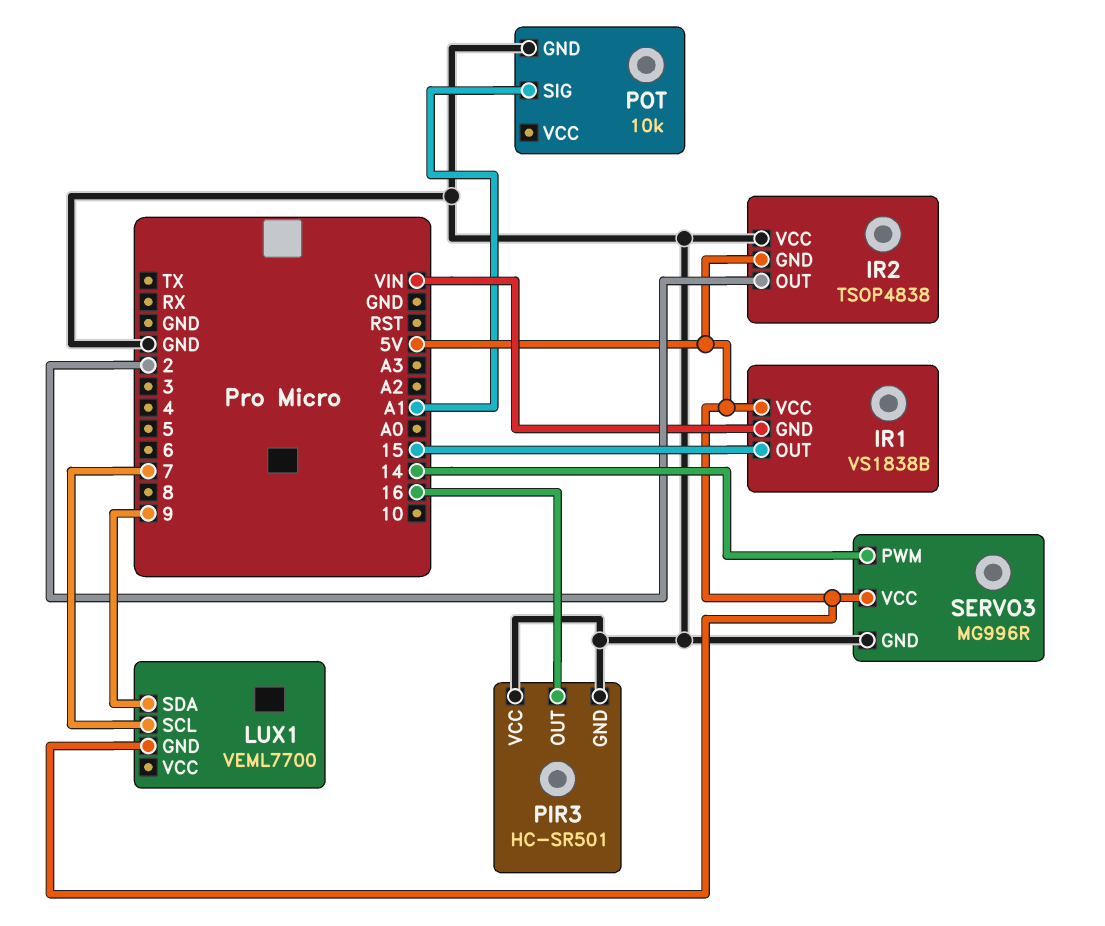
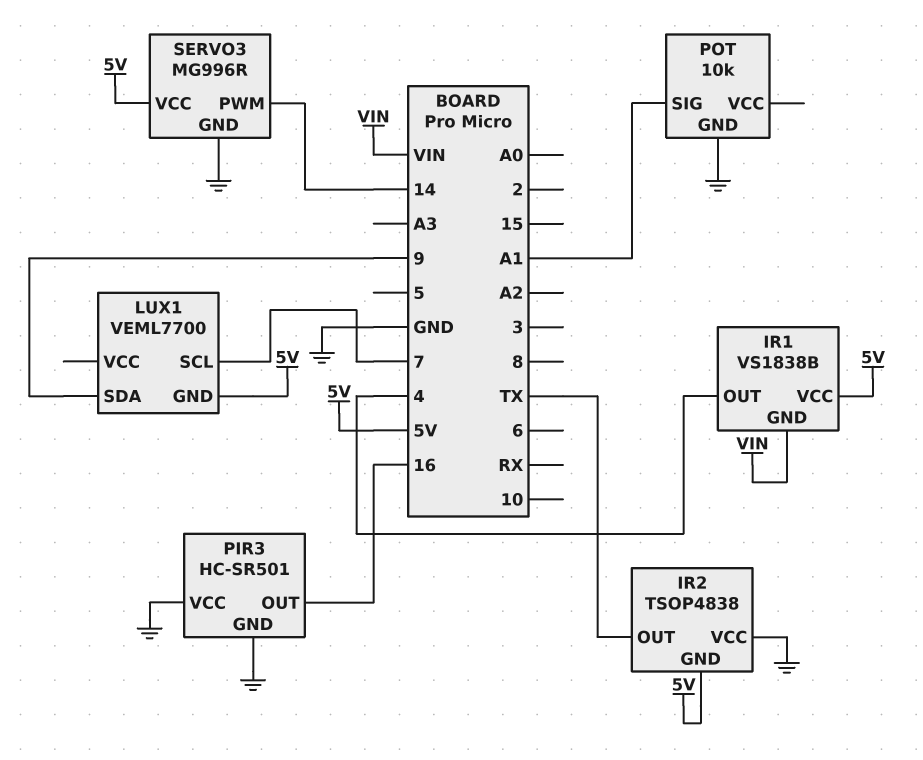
IR1 pin OUT: 15 -> 4
IR2 pin OUT: 2 -> TX

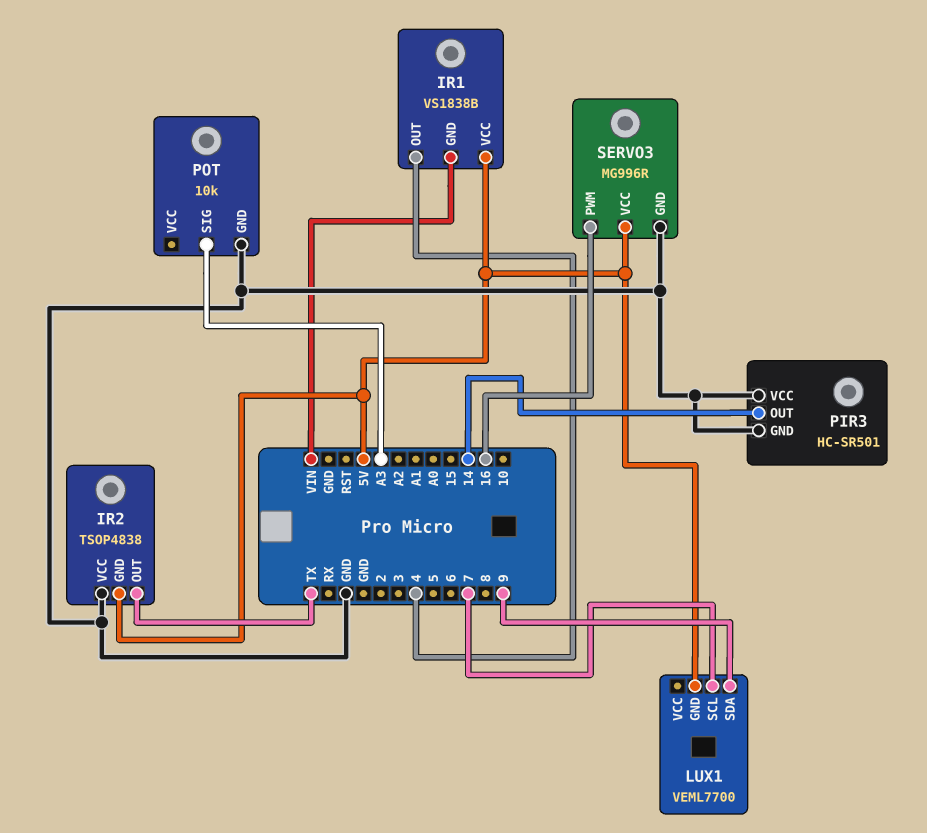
PIR3 pin OUT: 16 -> 14
POT pin SIG: A1 -> A3
SERVO3 pin PWM: 14 -> 16

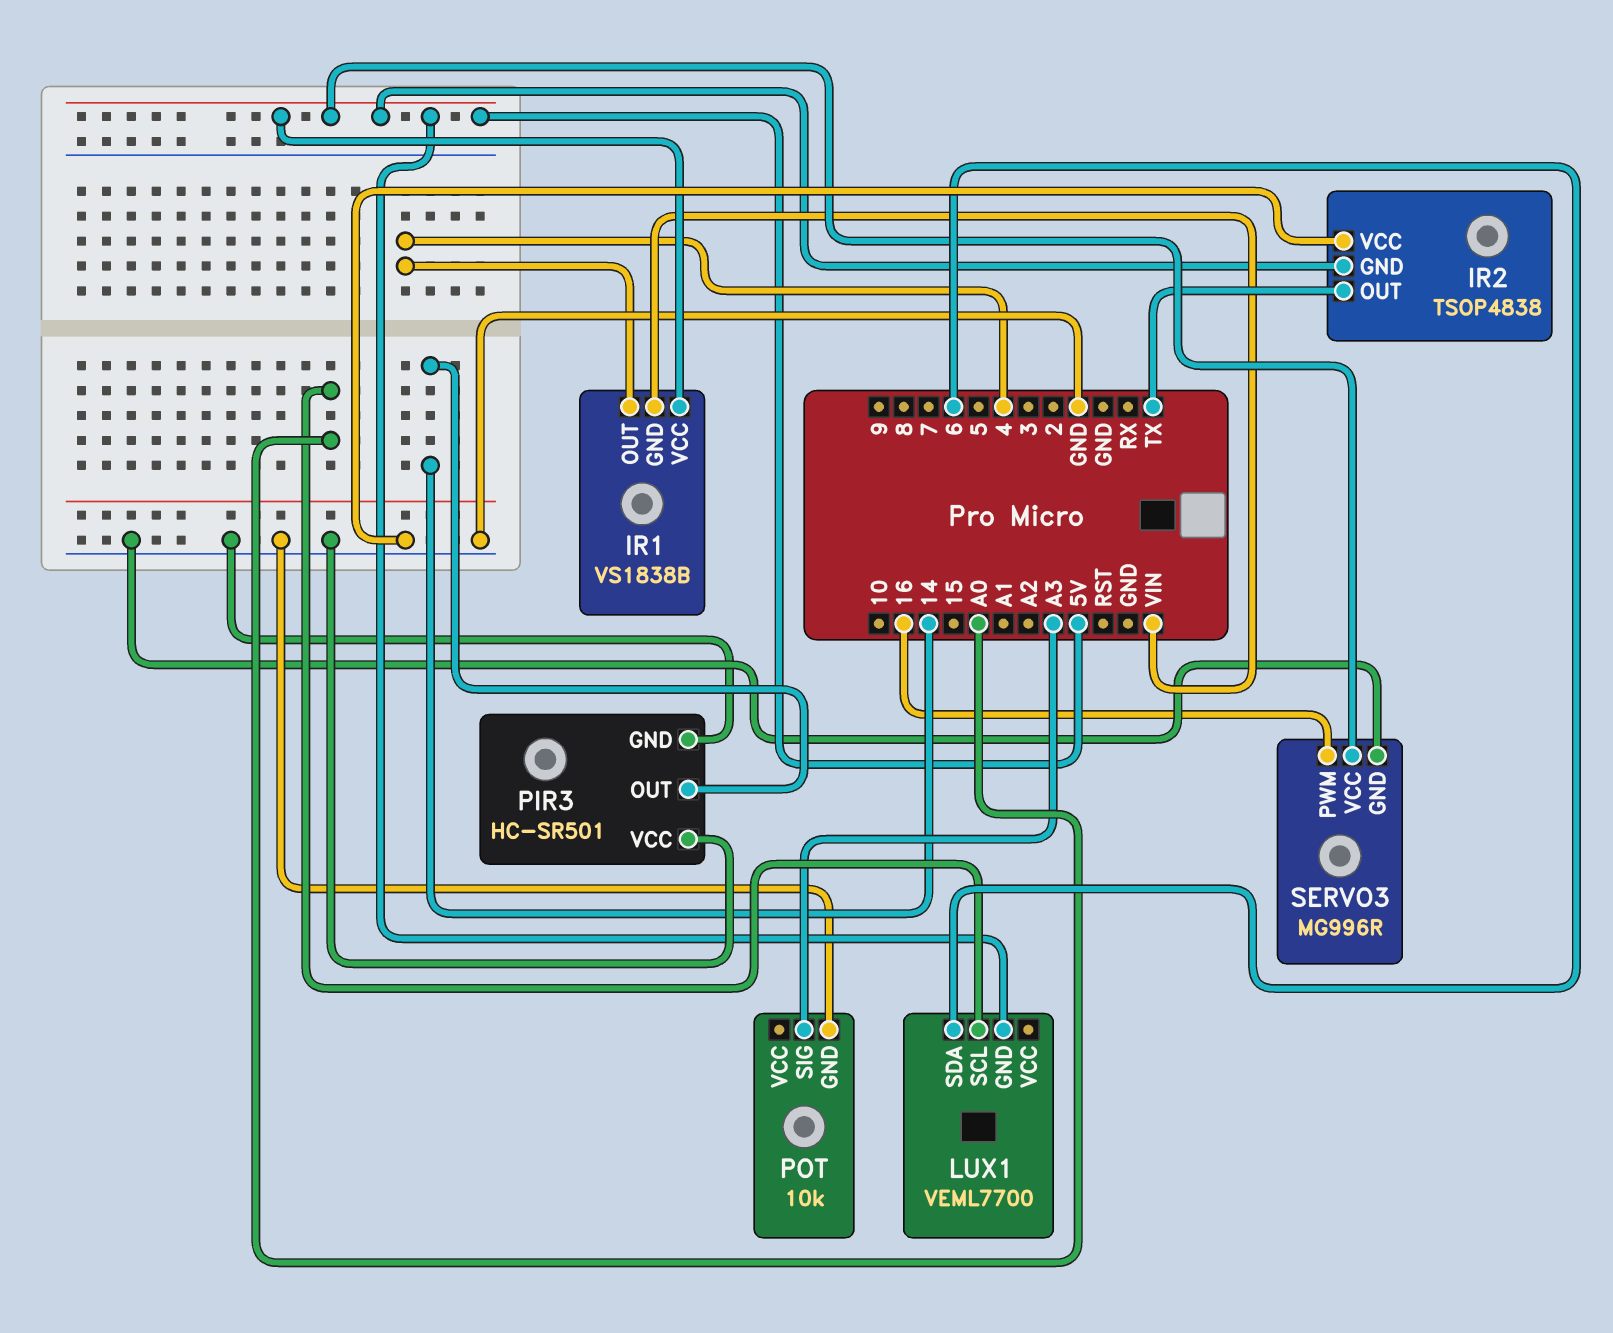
LUX1 pin SCL: 7 -> A0
LUX1 pin SDA: 9 -> 6

